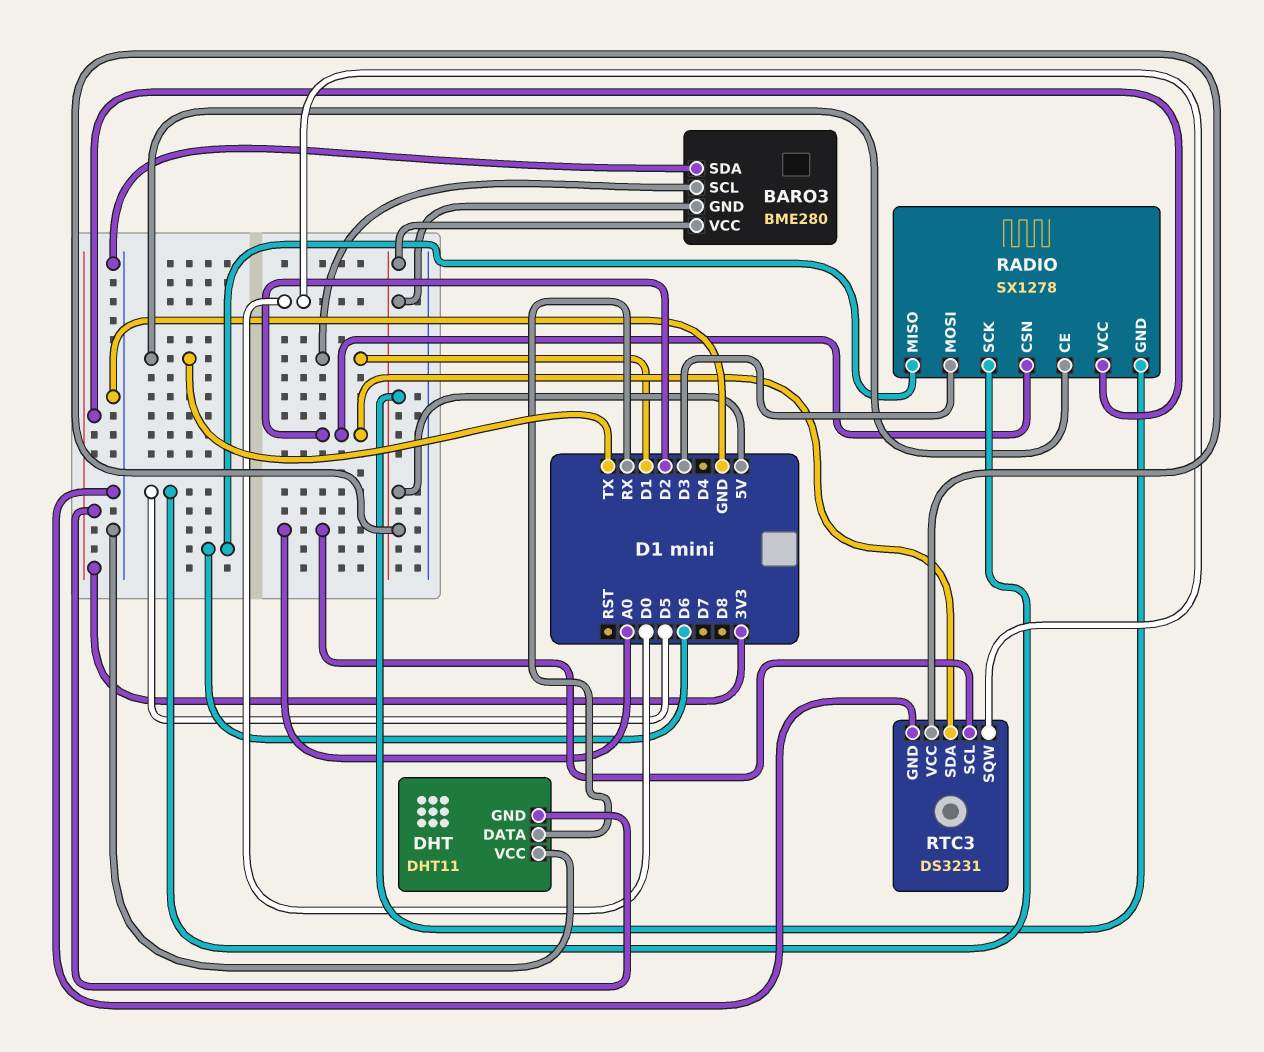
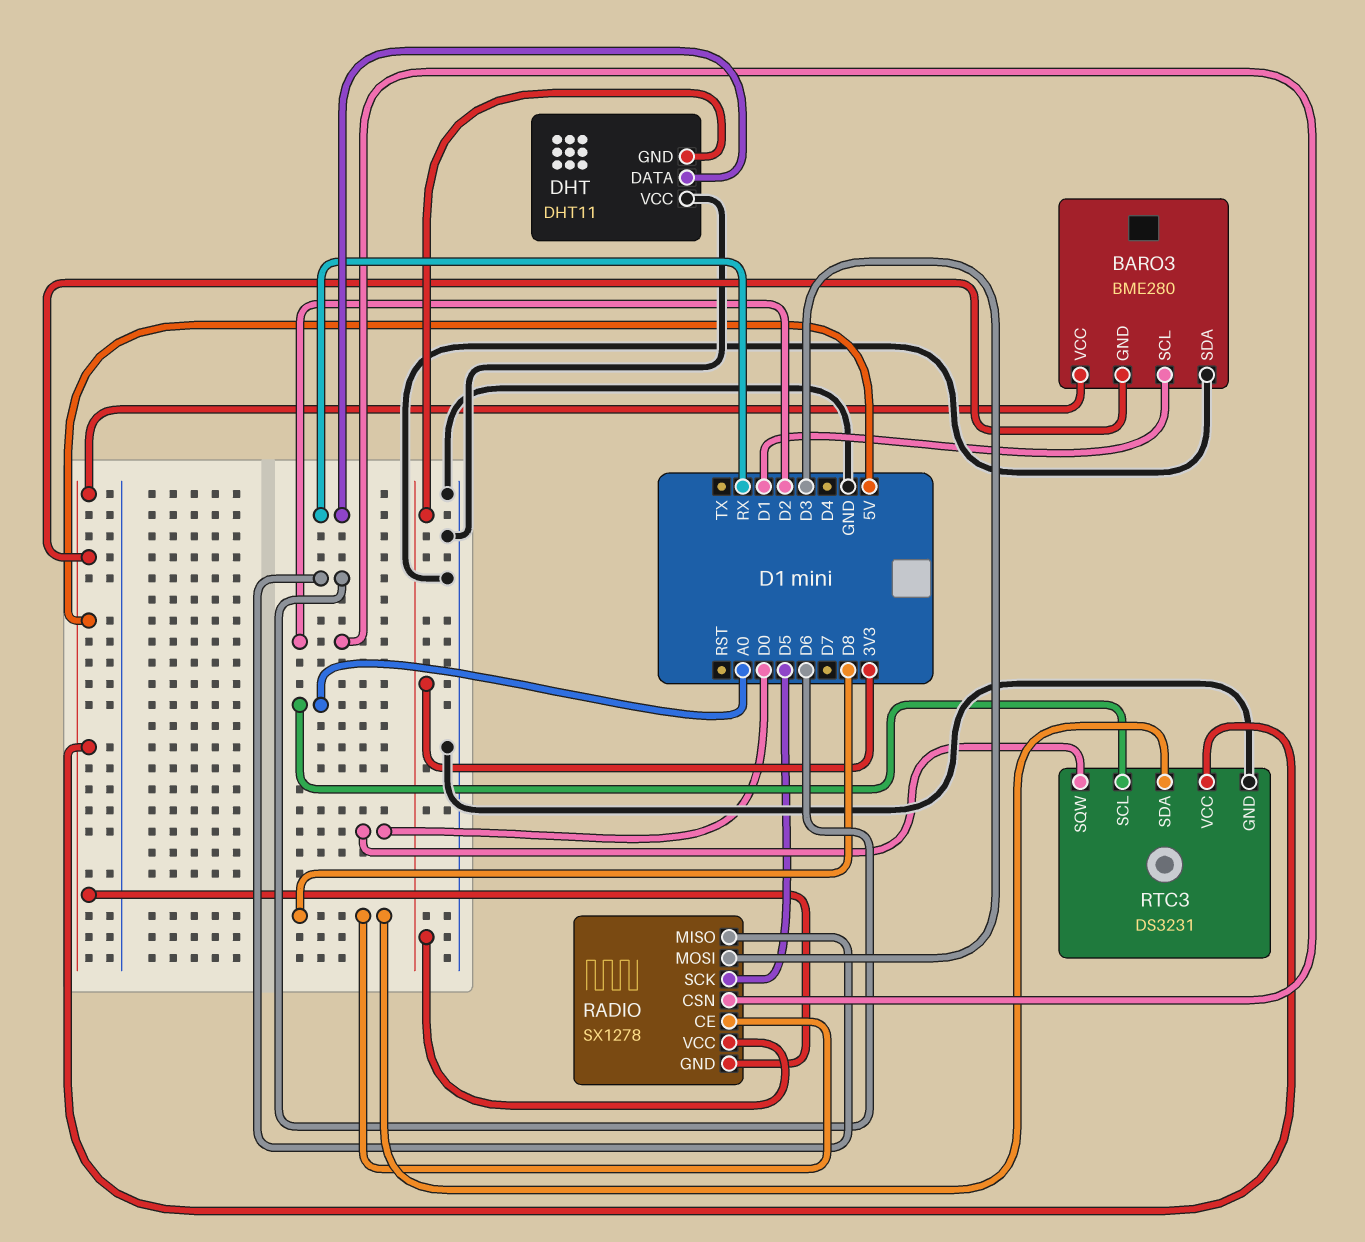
RADIO pin CE: TX -> D8
RTC3 pin SDA: D2 -> D8

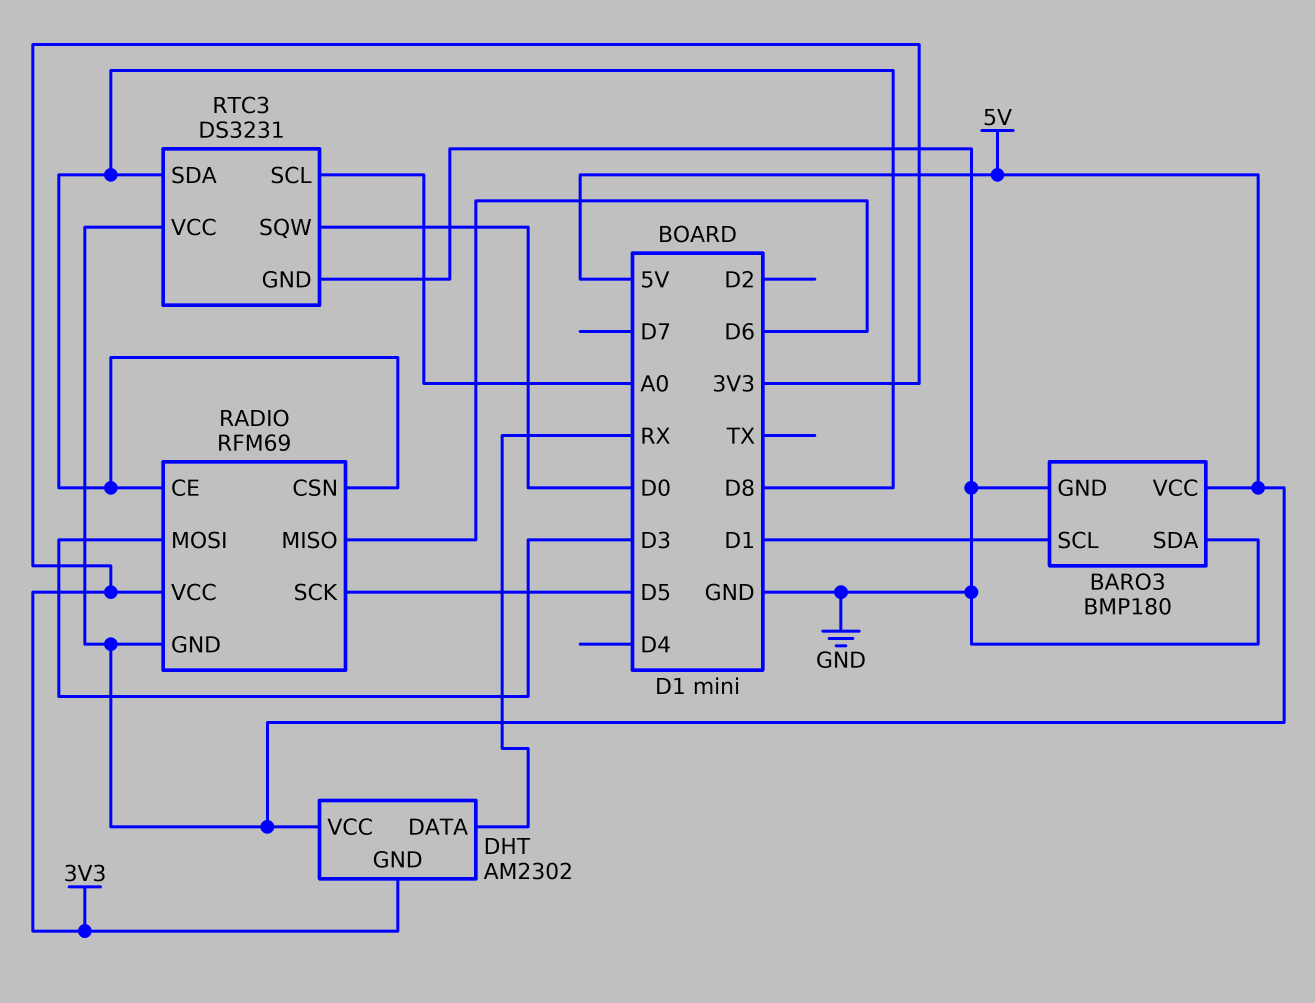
BARO3: BME280 -> BMP180
BARO3 pin GND: 5V -> GND
DHT: DHT11 -> AM2302
DHT pin VCC: GND -> 5V
RADIO: SX1278 -> RFM69
RADIO pin CSN: D2 -> D8

